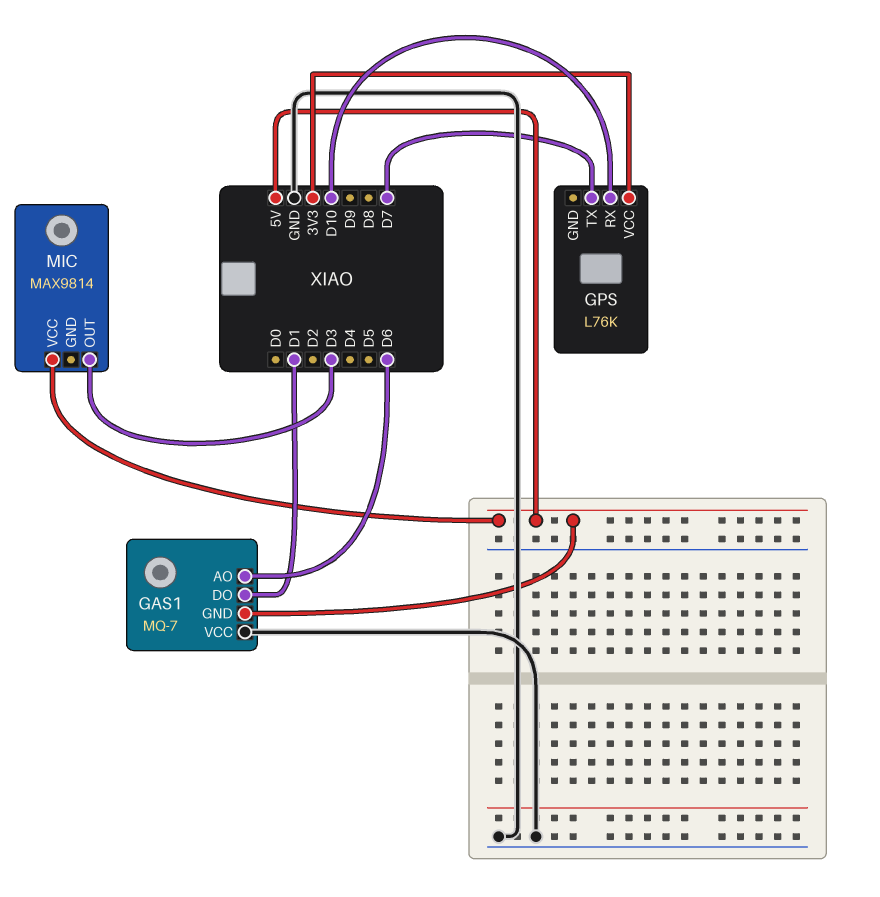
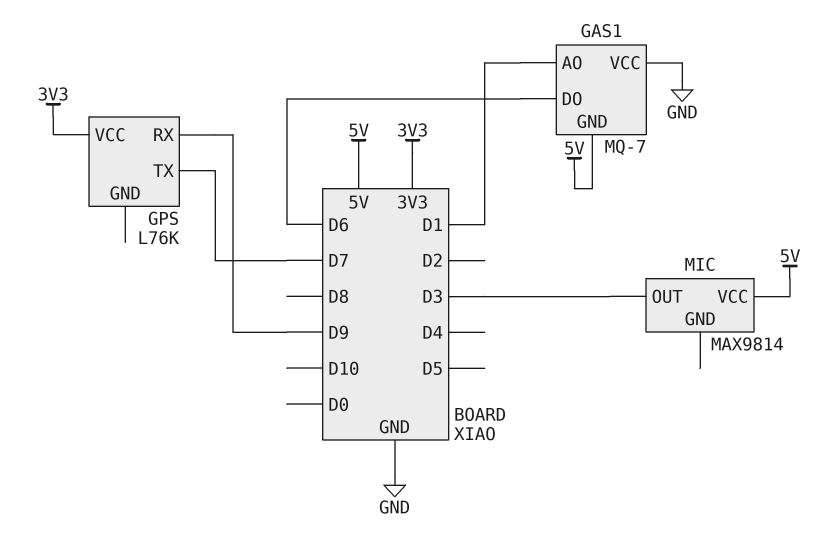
GAS1 pin AO: D6 -> D1
GAS1 pin DO: D1 -> D6
GPS pin RX: D10 -> D9

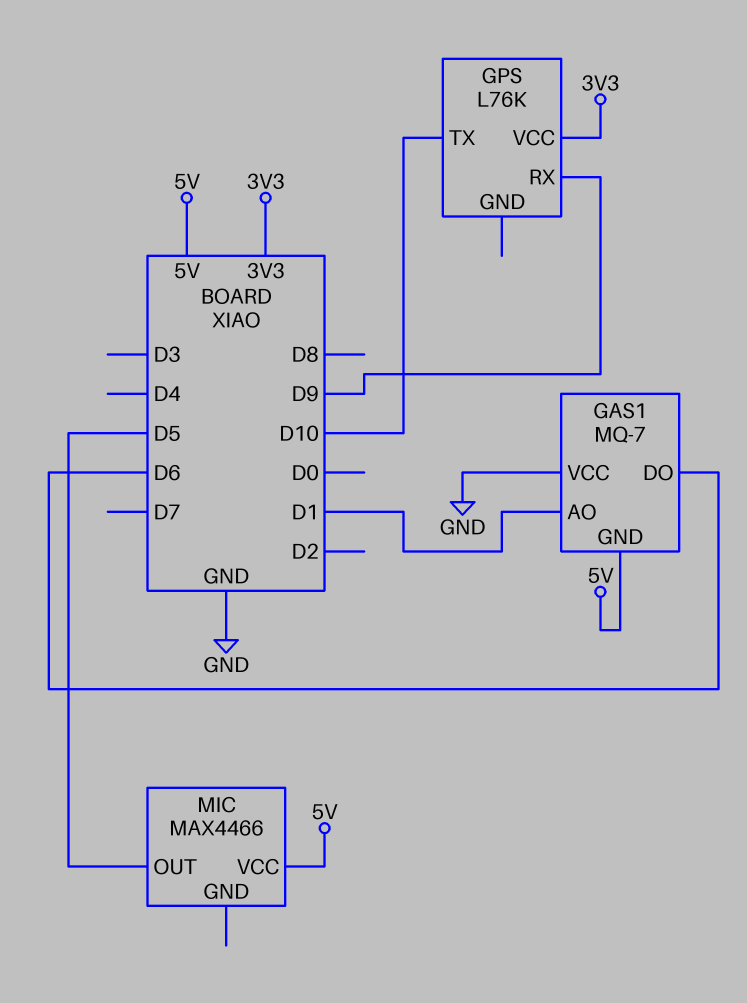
GPS pin TX: D7 -> D10
MIC: MAX9814 -> MAX4466
MIC pin OUT: D3 -> D5

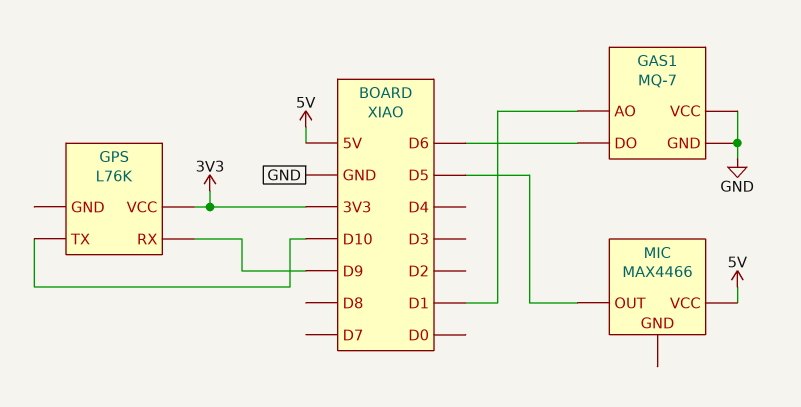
GAS1 pin GND: 5V -> GND

